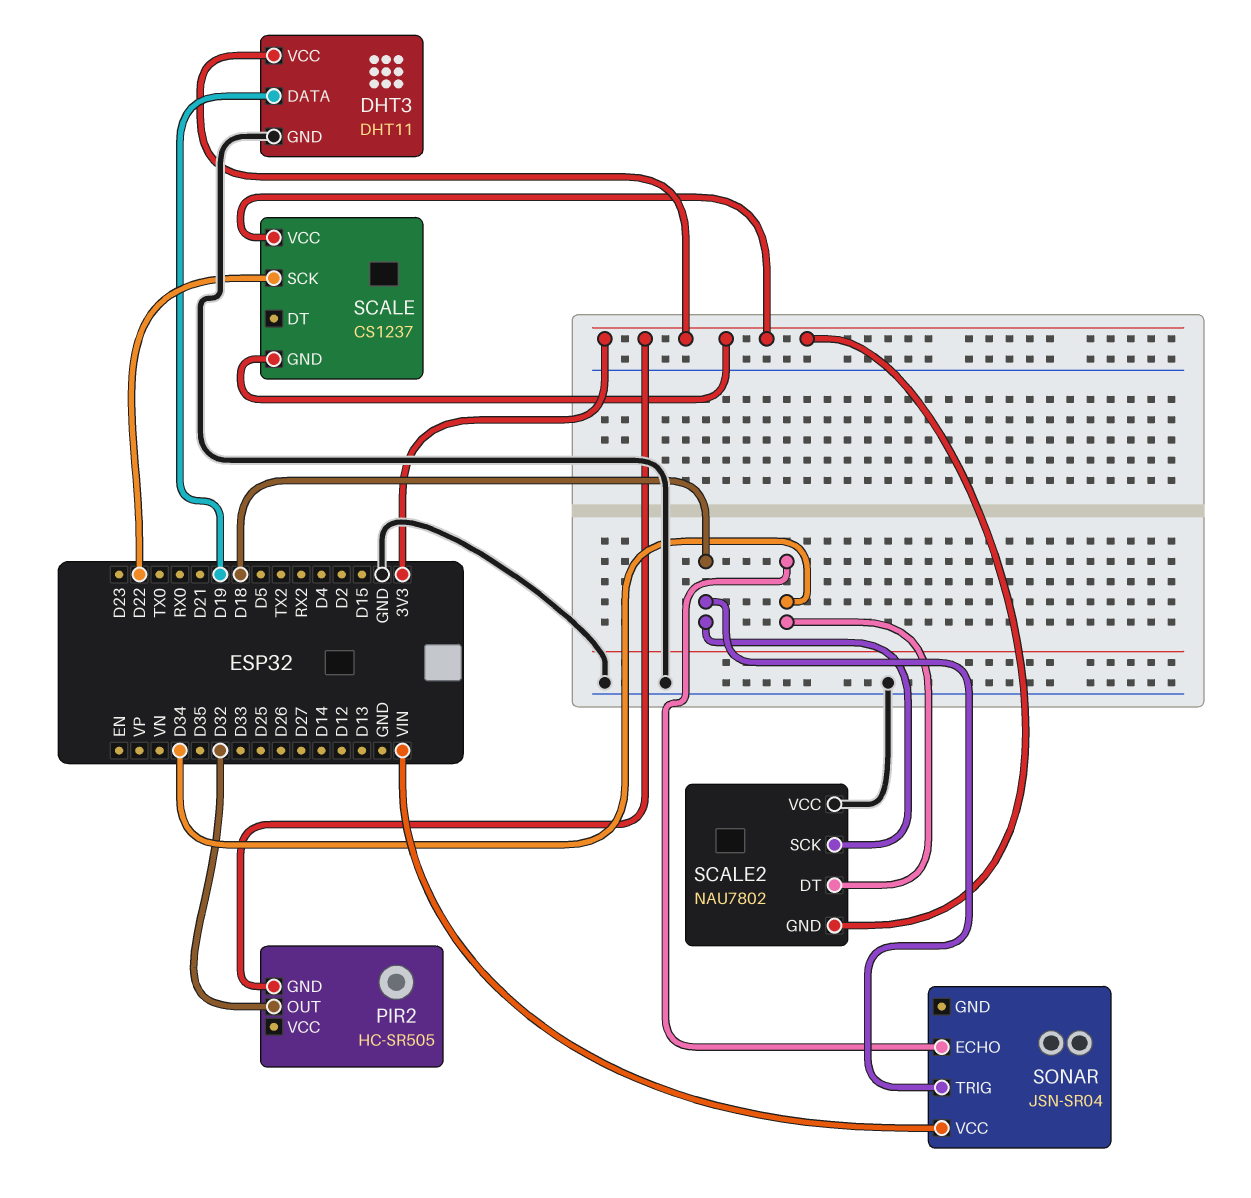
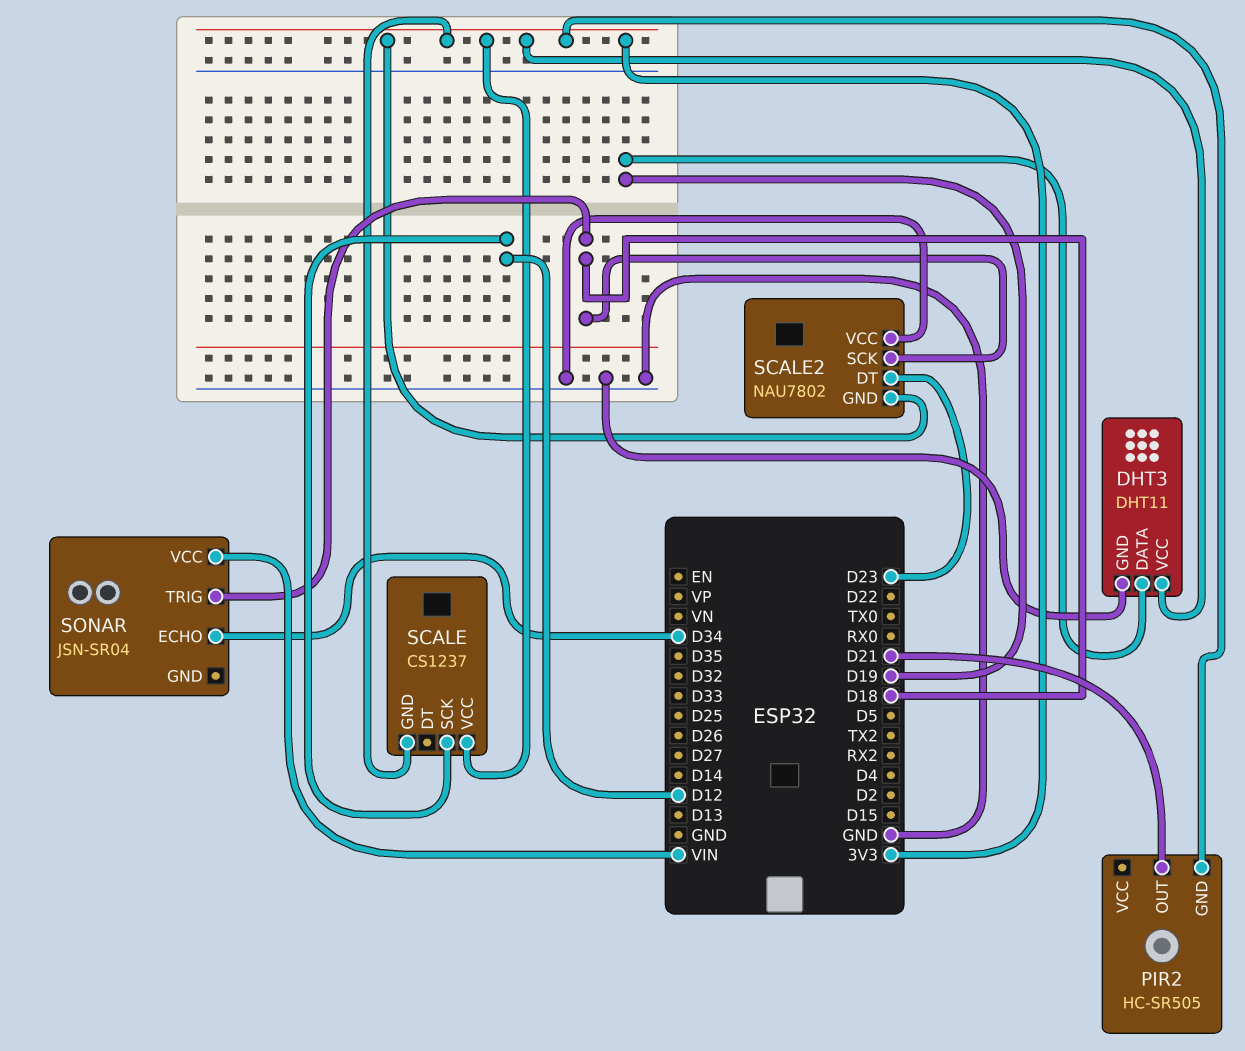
PIR2 pin OUT: D32 -> D21
SCALE pin SCK: D22 -> D12
SCALE2 pin DT: D34 -> D23

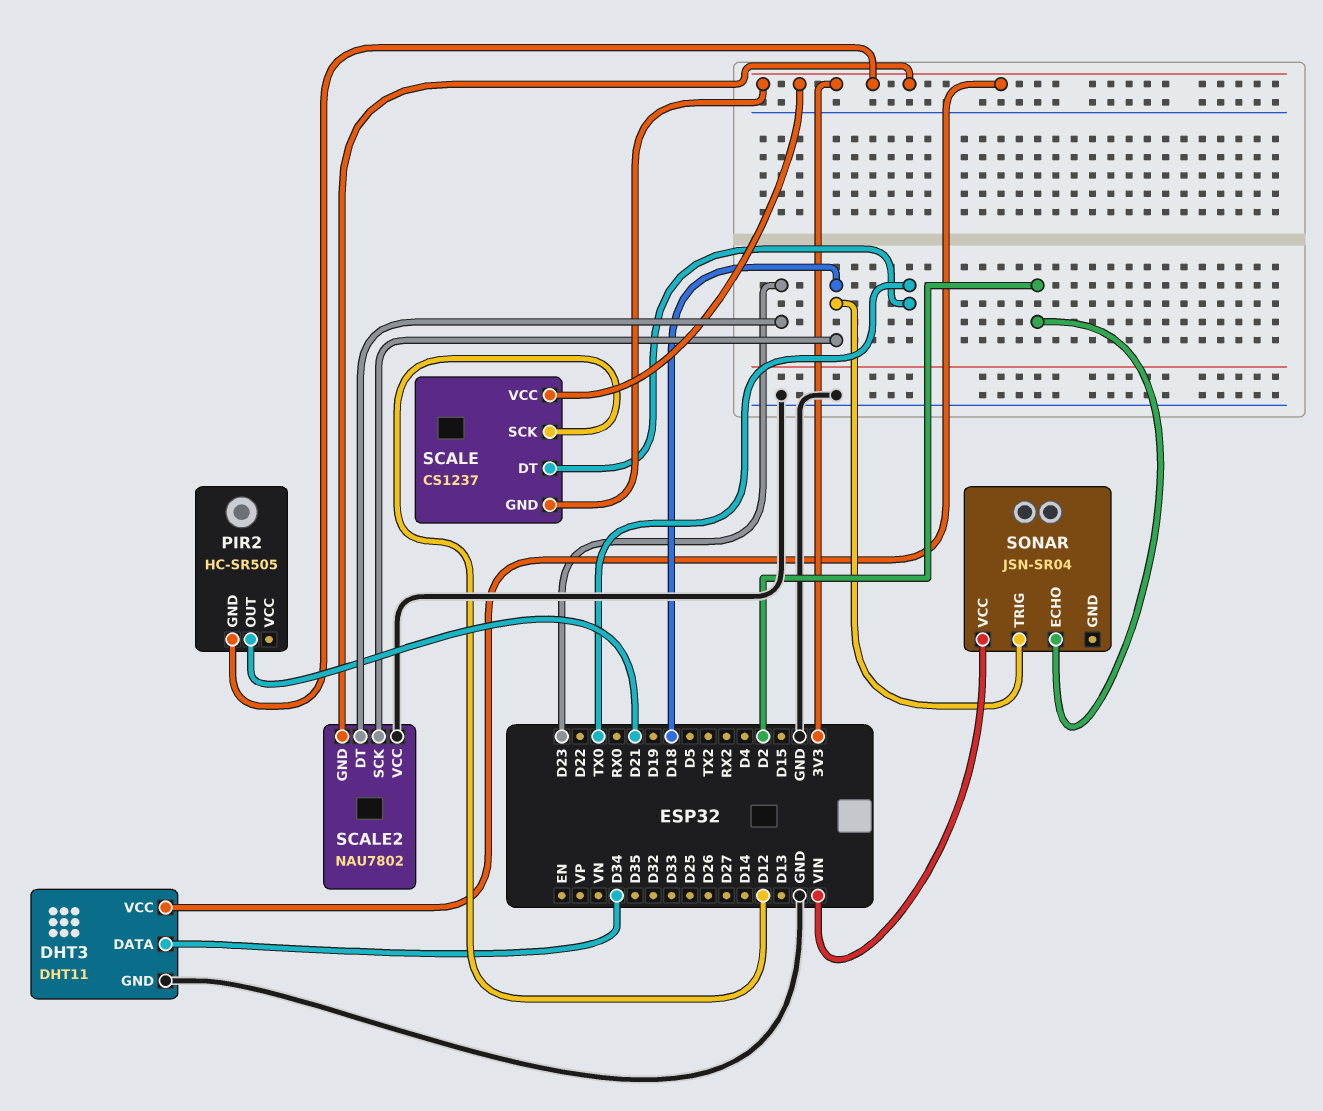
DHT3 pin DATA: D19 -> D34
SCALE pin DT: none -> TX0
SONAR pin ECHO: D34 -> D2

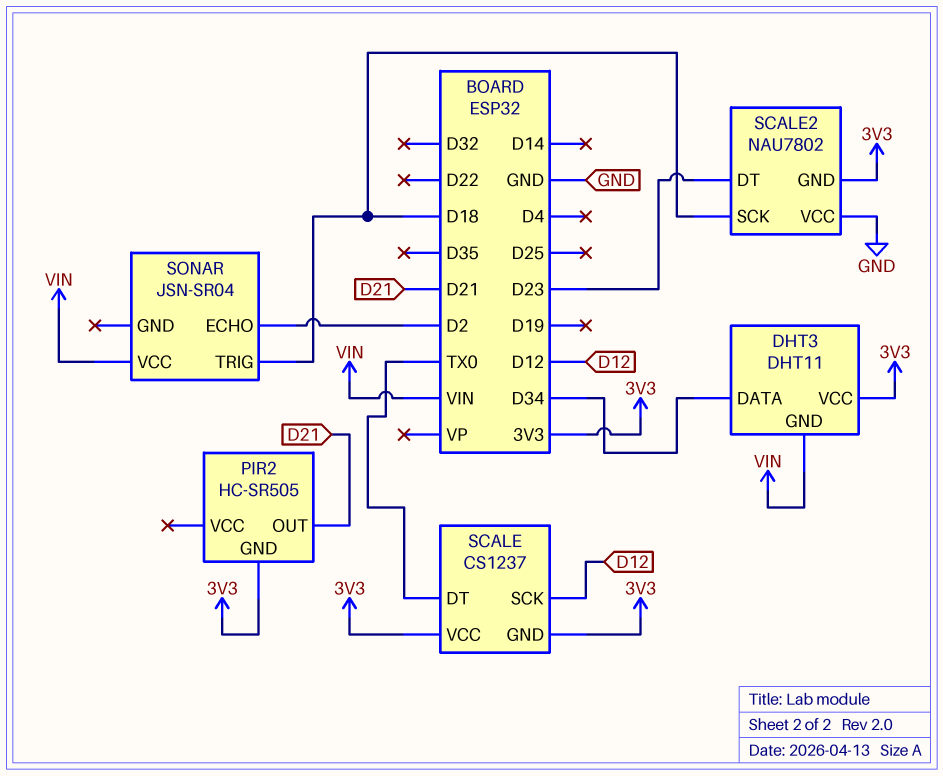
DHT3 pin GND: GND -> VIN

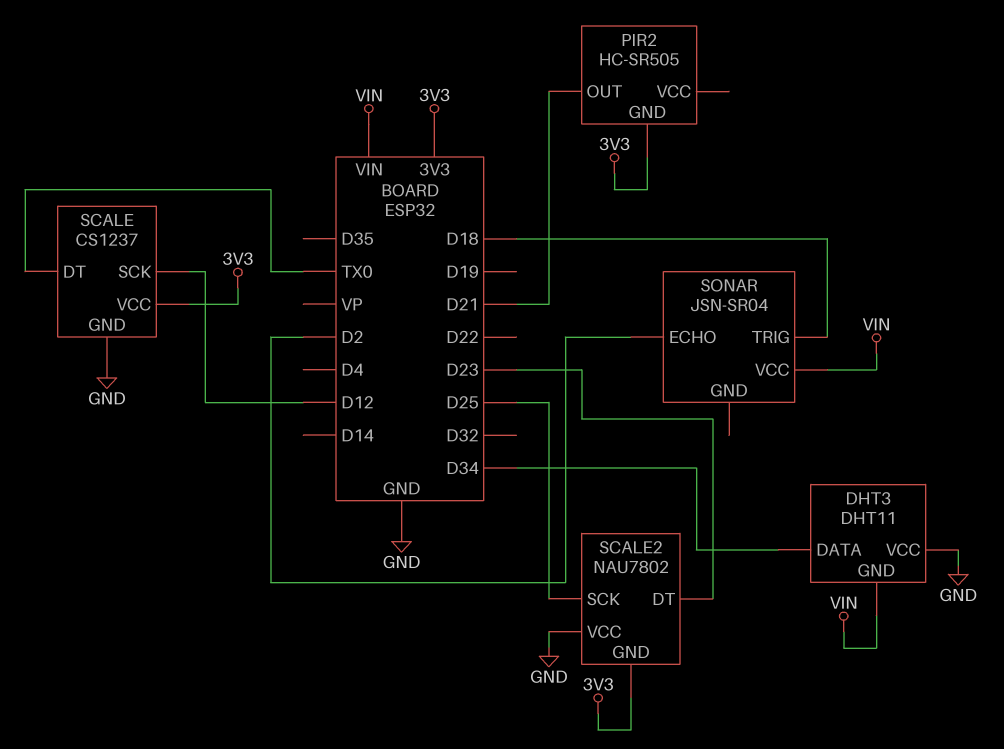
DHT3 pin VCC: 3V3 -> GND
SCALE pin GND: 3V3 -> GND
SCALE2 pin SCK: D18 -> D25

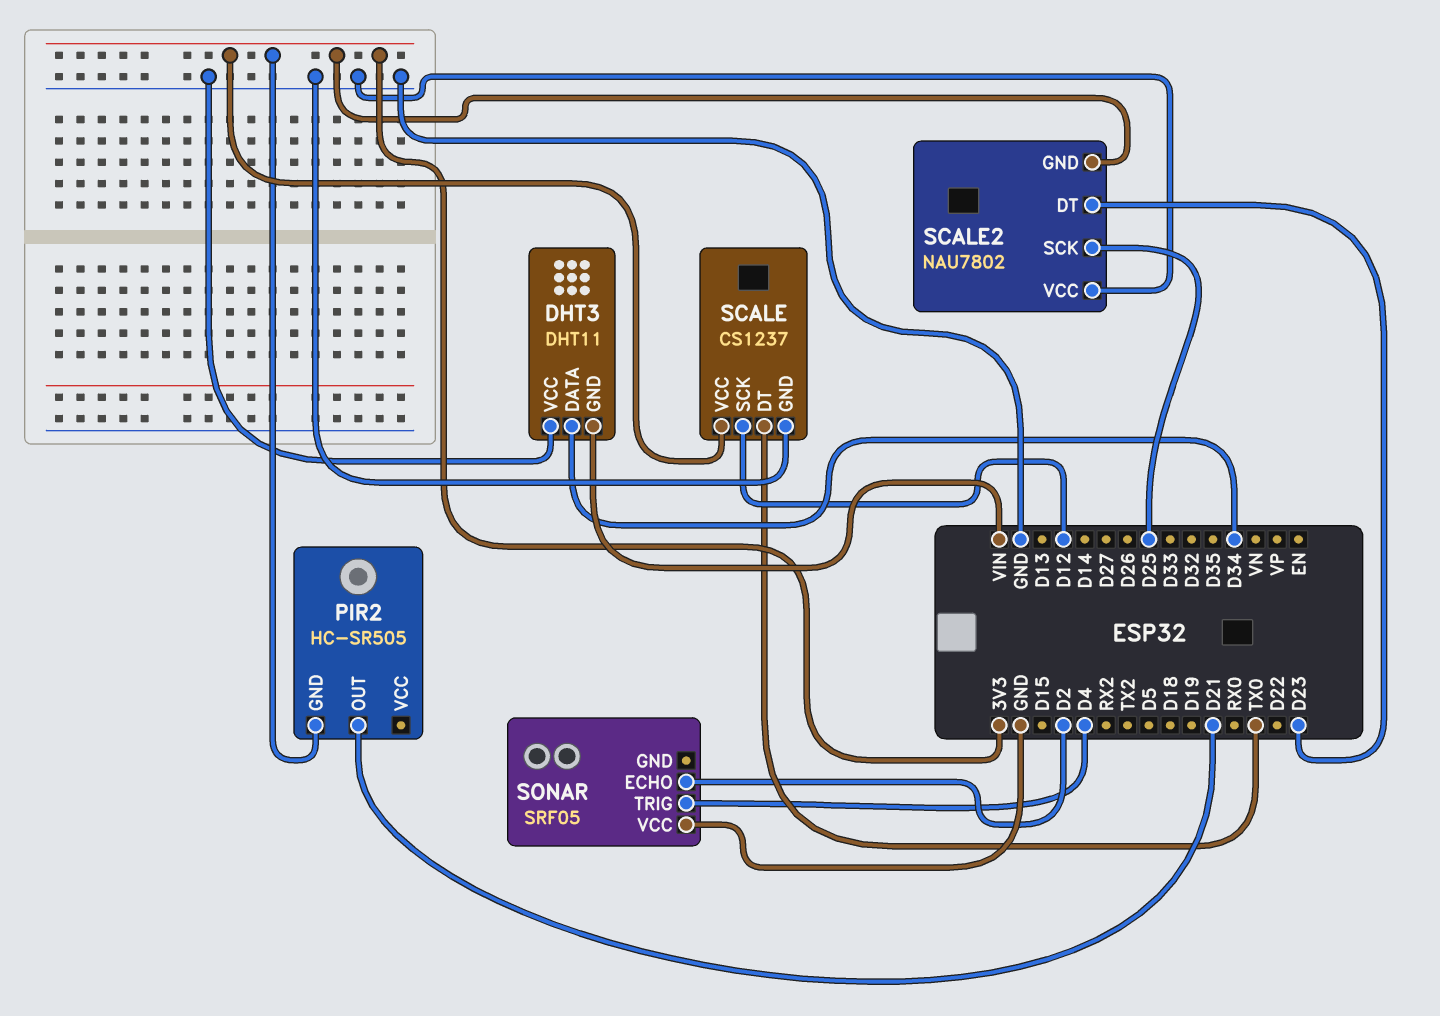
SONAR: JSN-SR04 -> SRF05
SONAR pin TRIG: D18 -> D4
SONAR pin VCC: VIN -> GND

